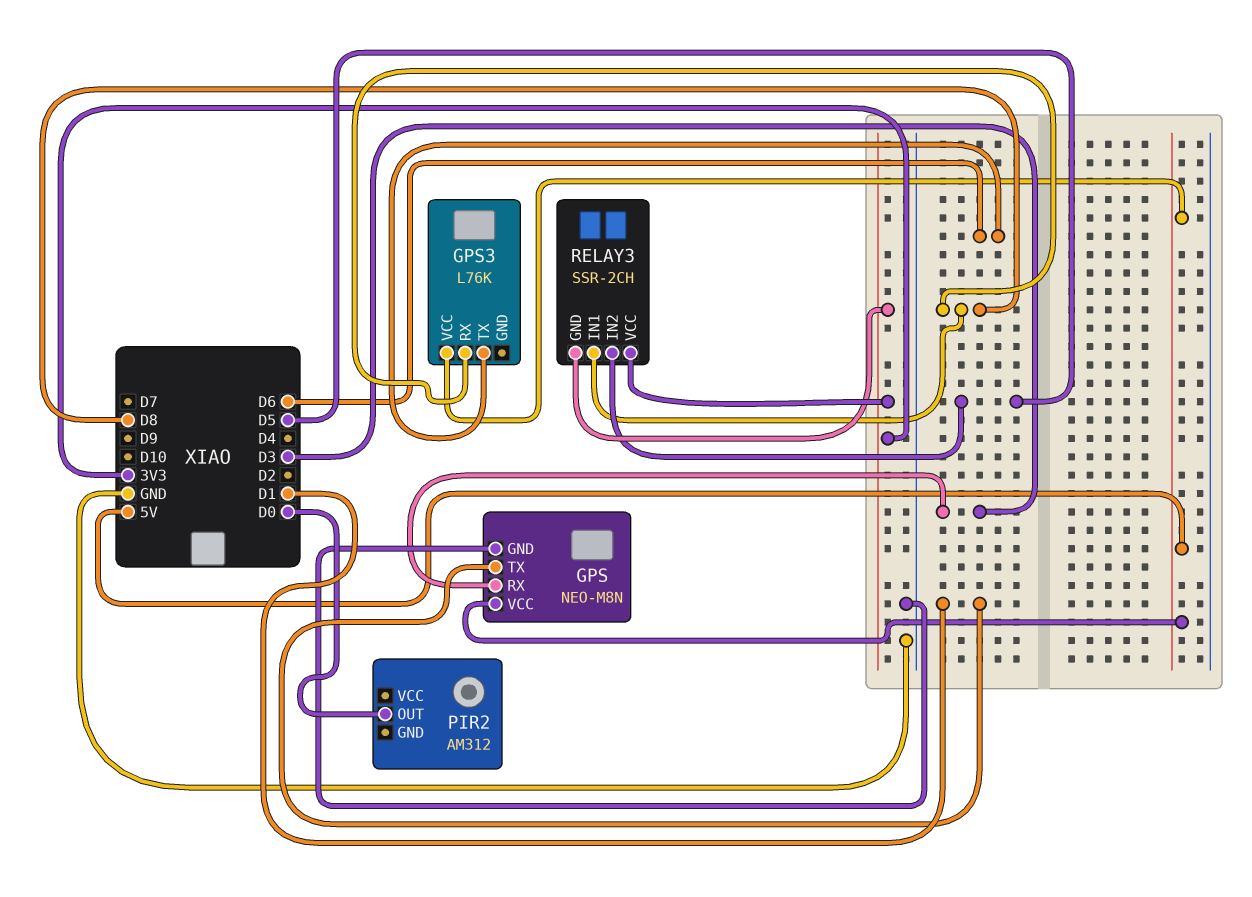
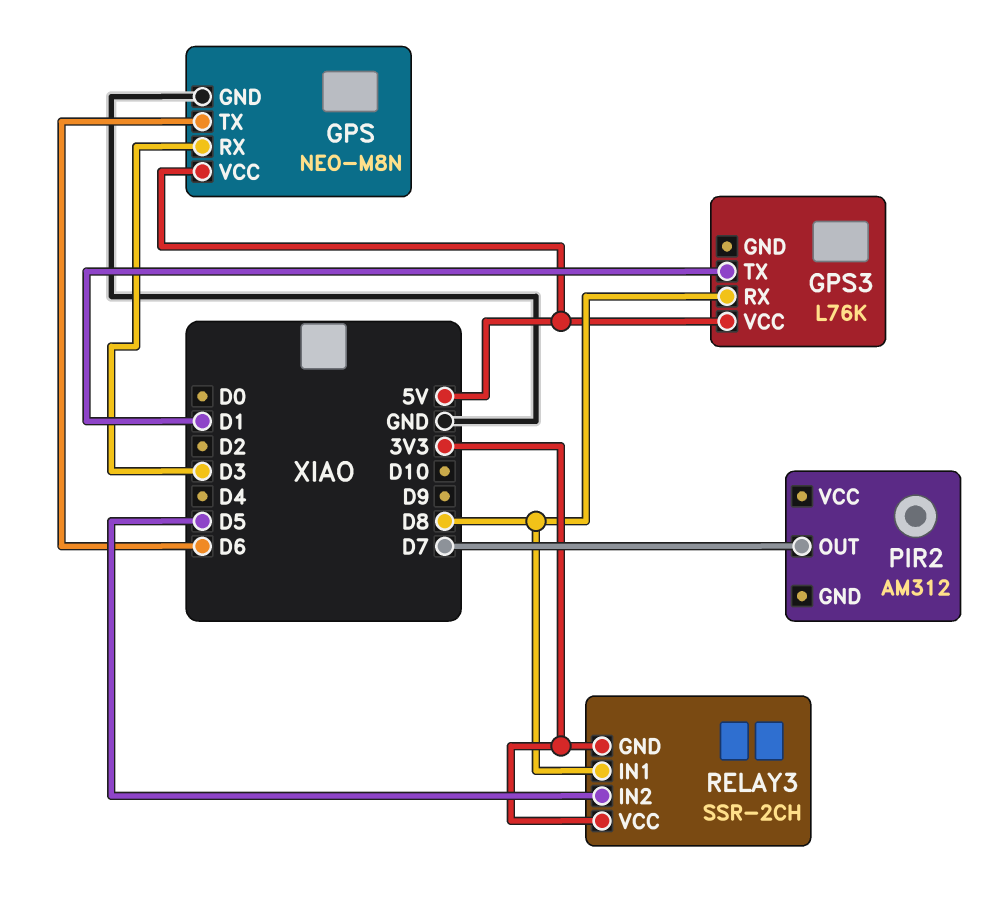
GPS pin TX: D1 -> D6
GPS3 pin TX: D6 -> D1
PIR2 pin OUT: D0 -> D7

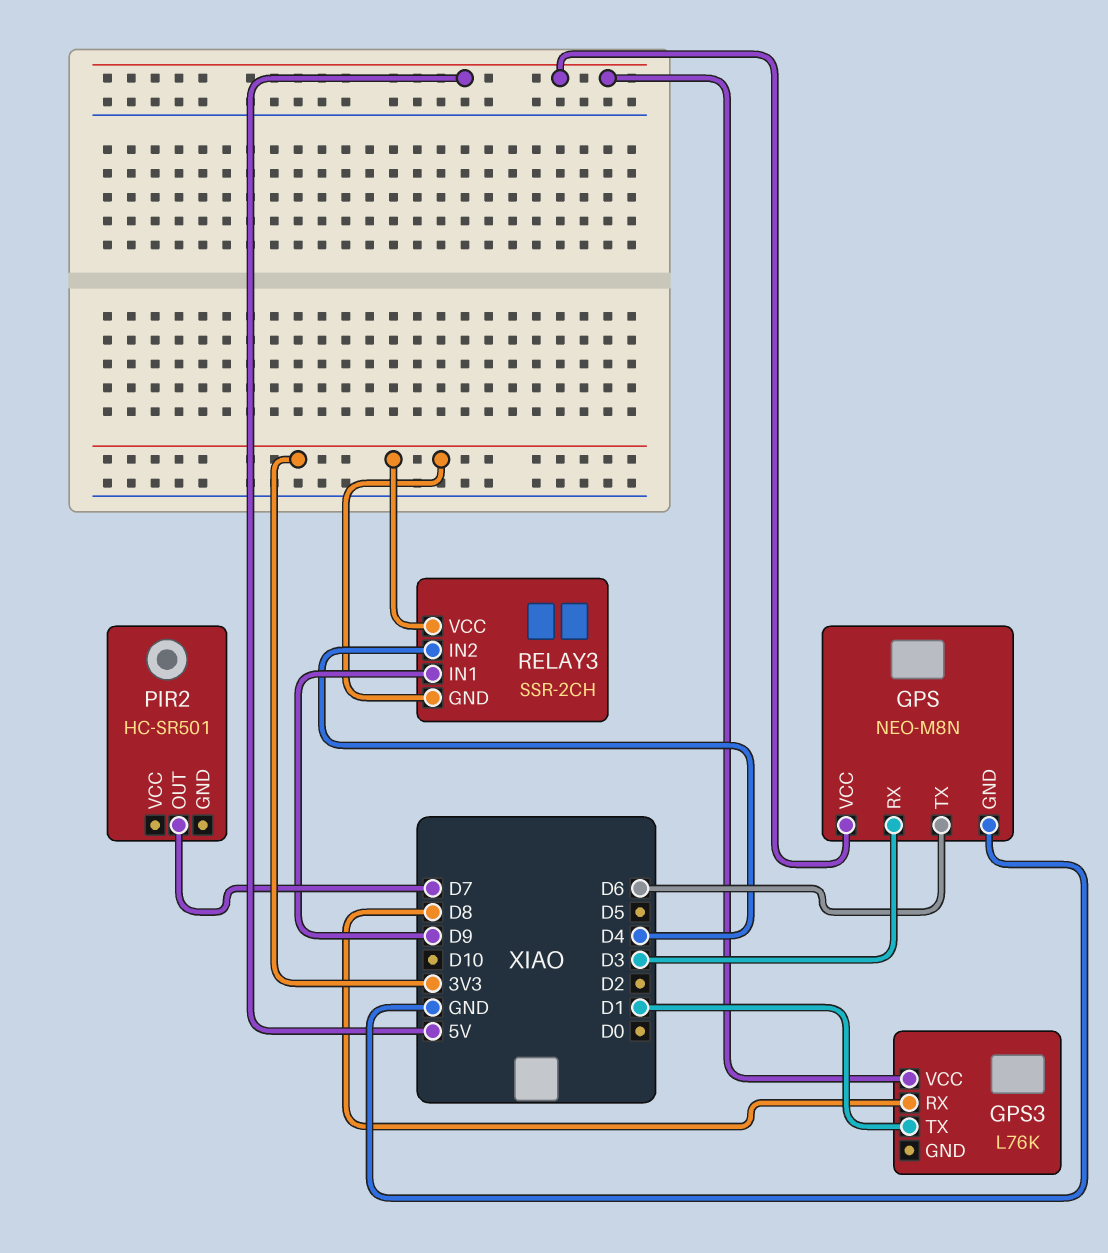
PIR2: AM312 -> HC-SR501
RELAY3 pin IN1: D8 -> D9
RELAY3 pin IN2: D5 -> D4

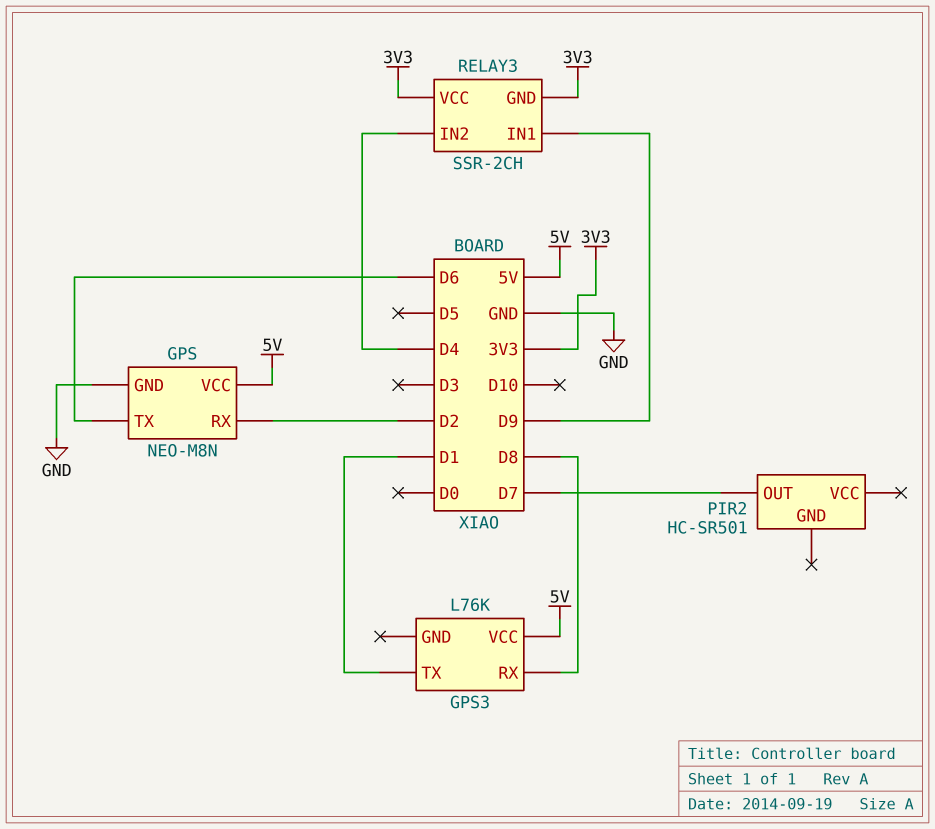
GPS pin RX: D3 -> D2

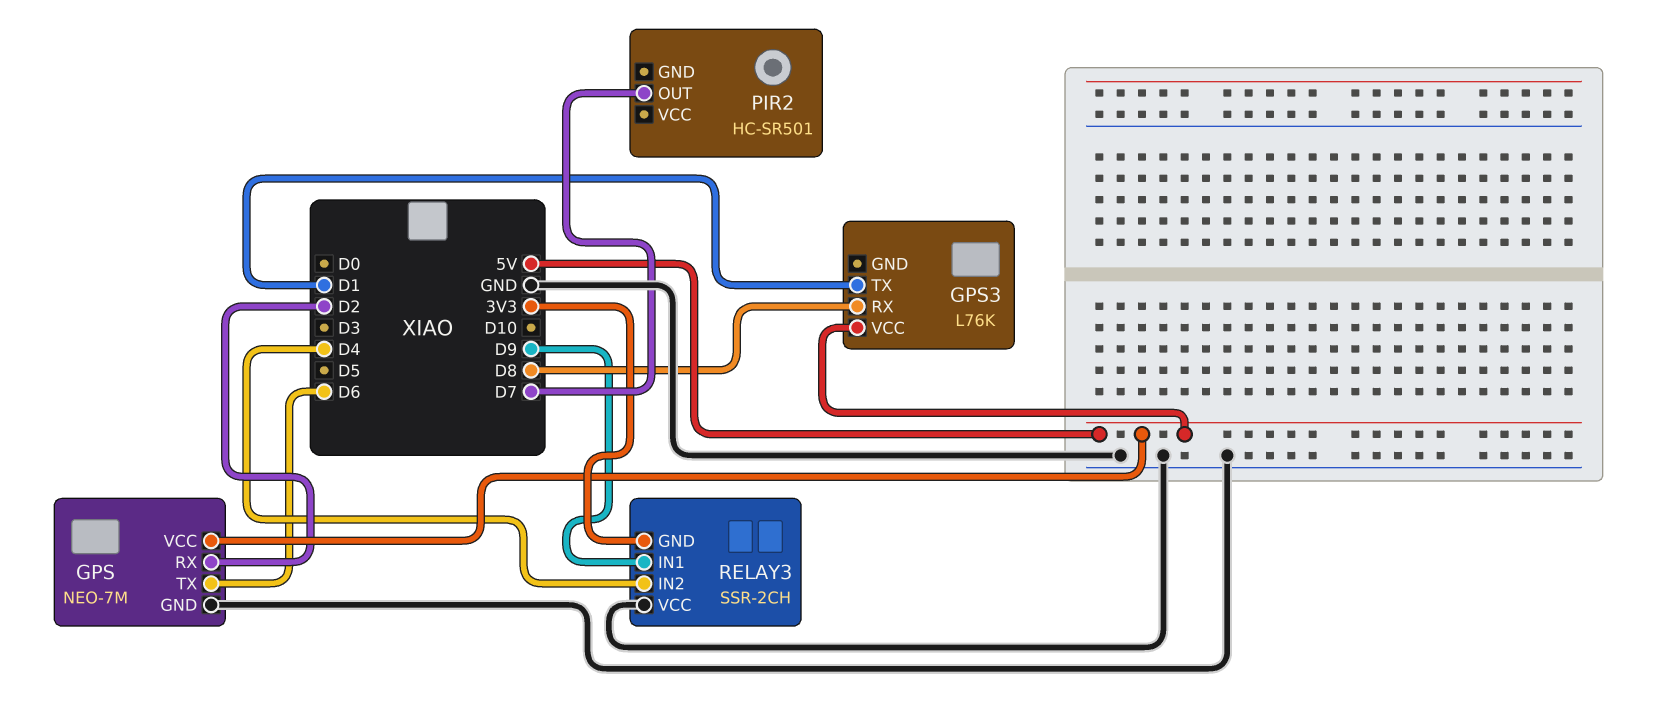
GPS: NEO-M8N -> NEO-7M
RELAY3 pin VCC: 3V3 -> GND

